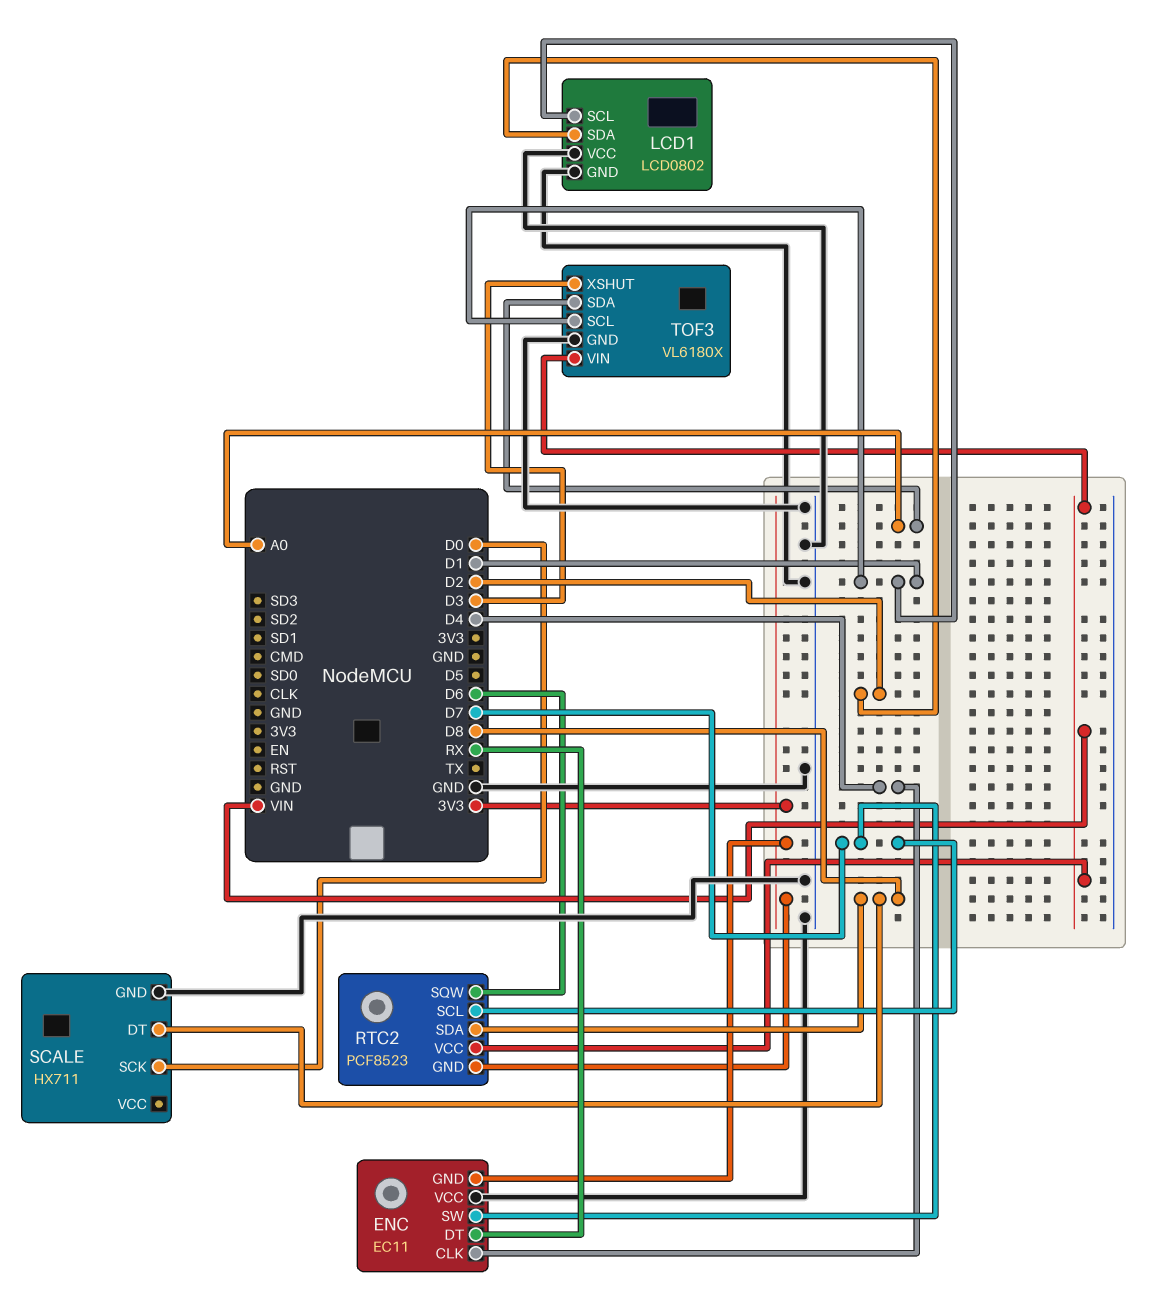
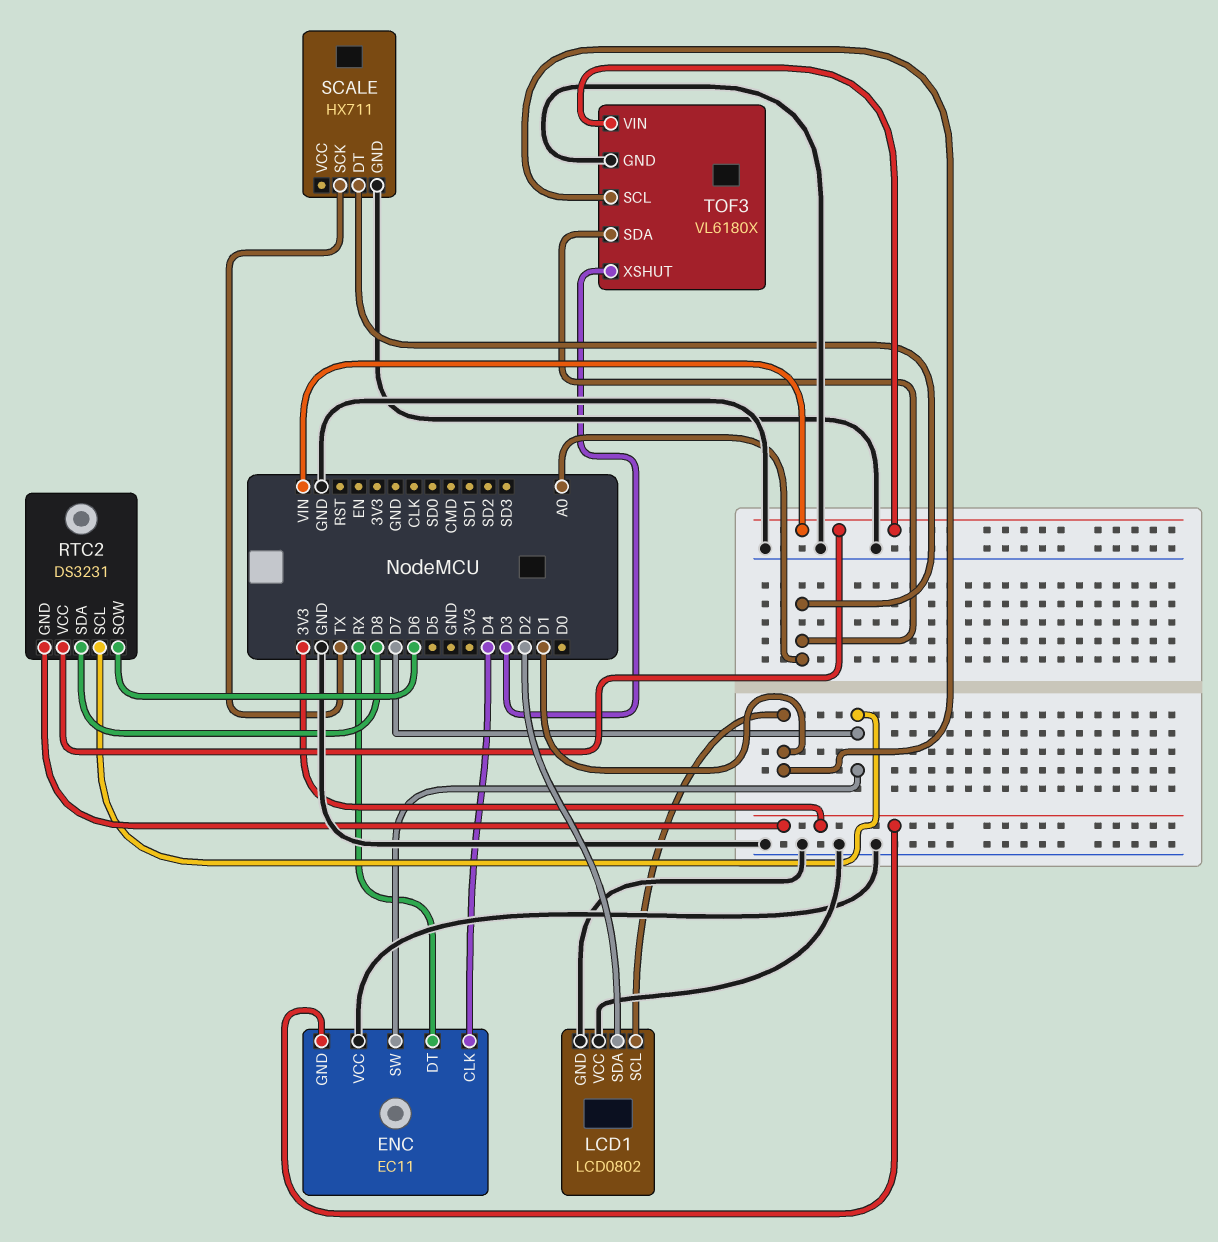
RTC2: PCF8523 -> DS3231
SCALE pin DT: D8 -> A0
SCALE pin SCK: D0 -> TX

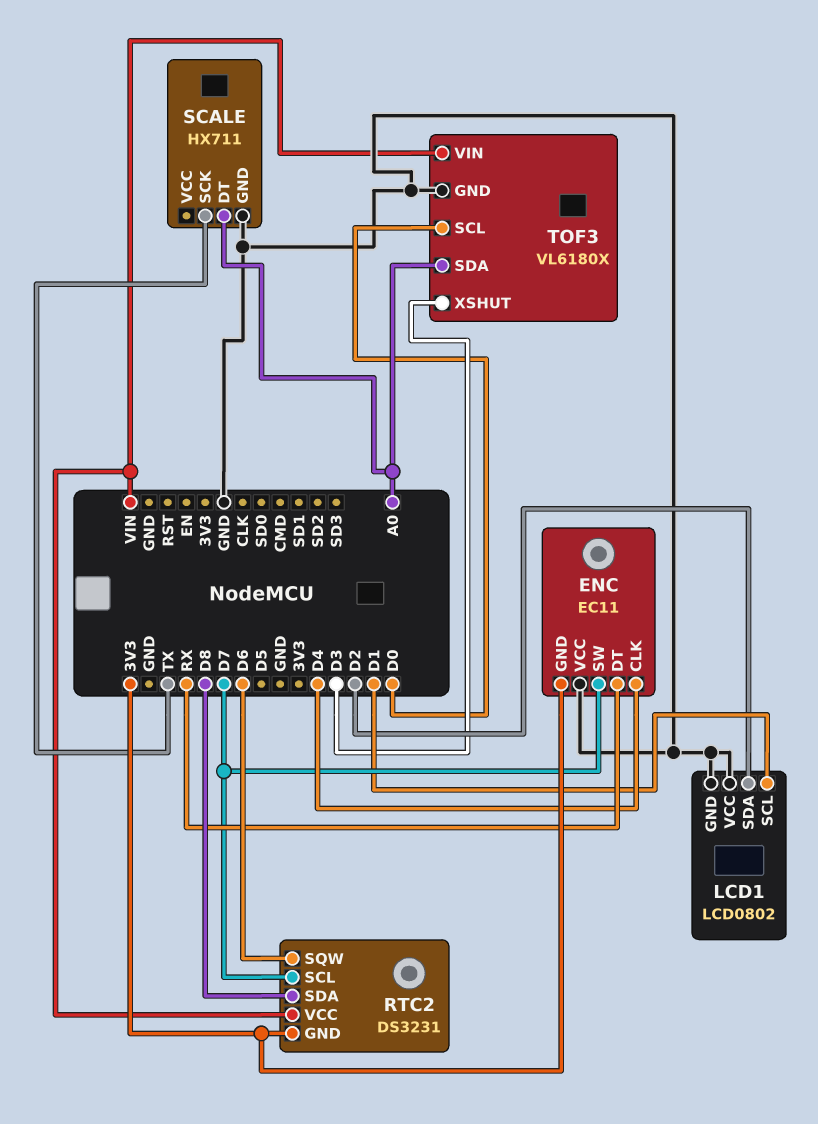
TOF3 pin SCL: D1 -> D0

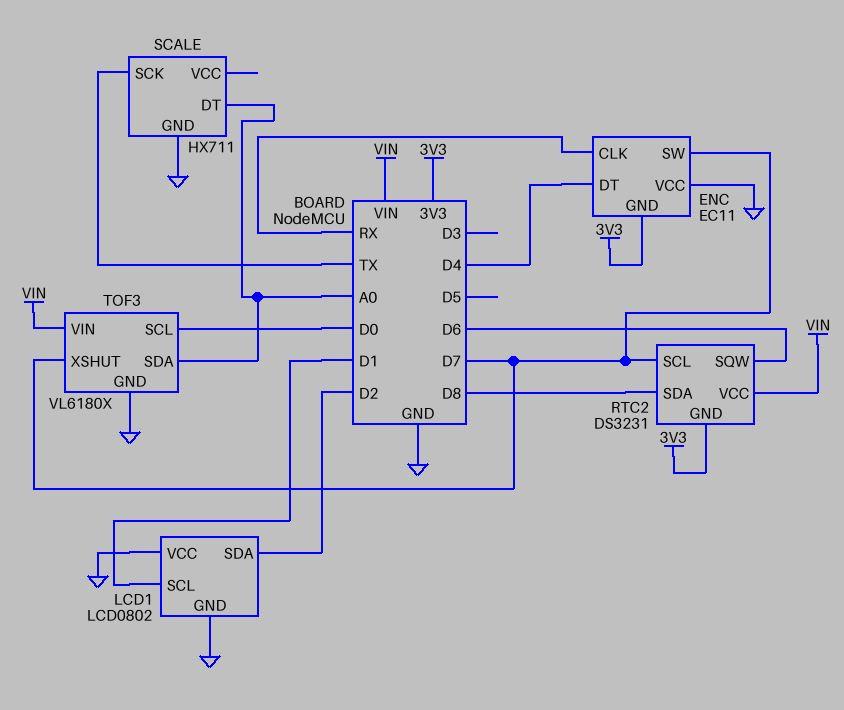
ENC pin CLK: D4 -> RX
ENC pin DT: RX -> D4
TOF3 pin XSHUT: D3 -> D7

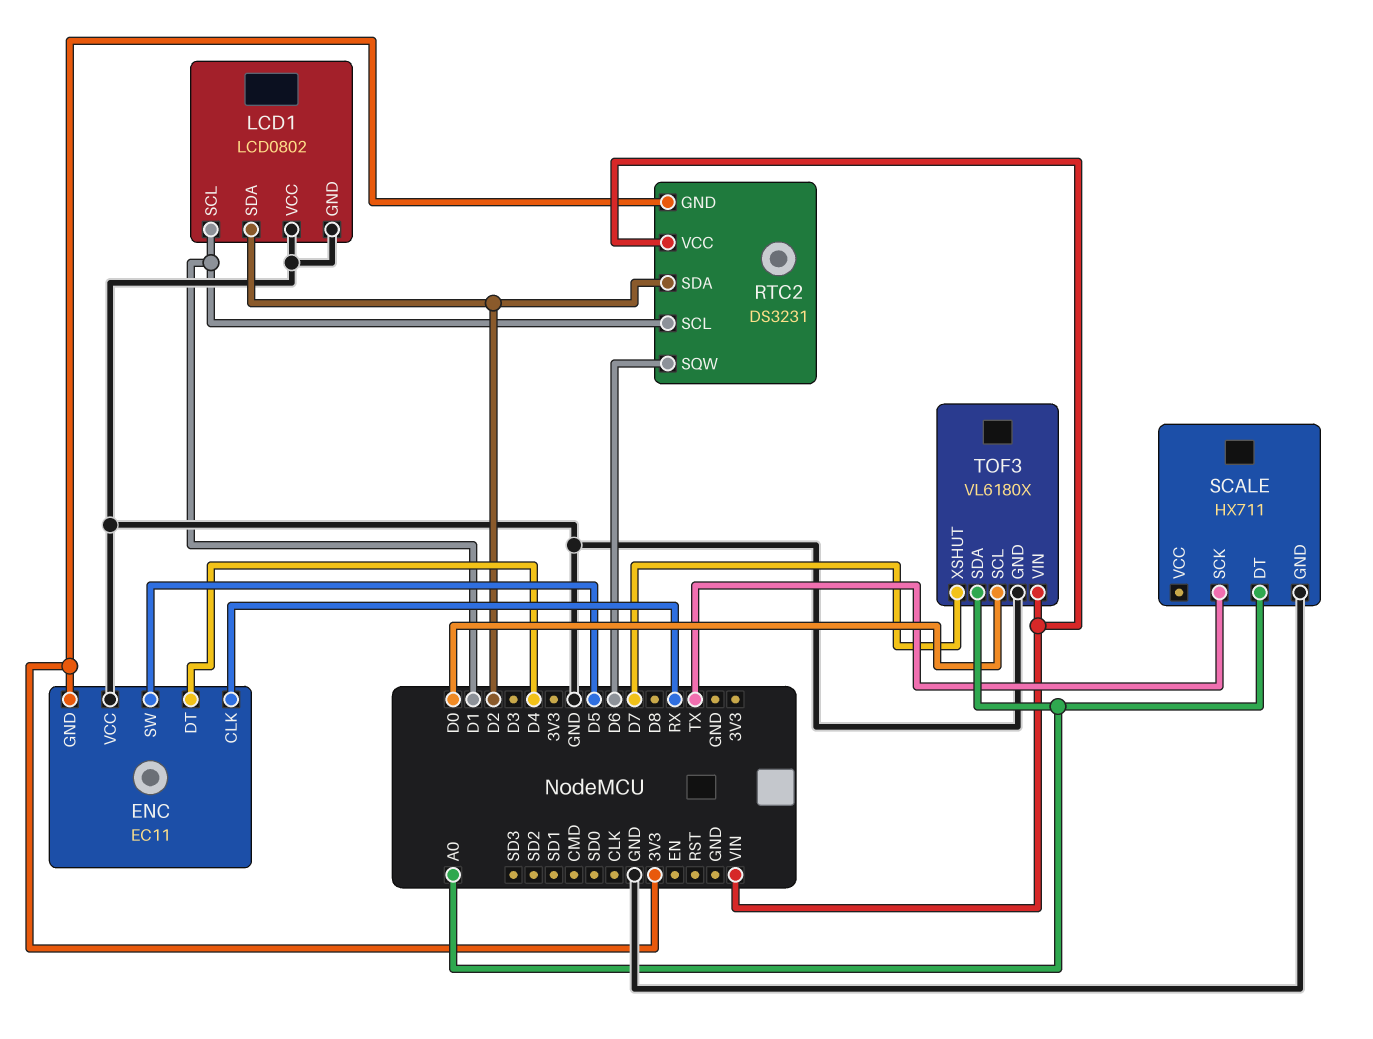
ENC pin SW: D7 -> D5
RTC2 pin SCL: D7 -> D1
RTC2 pin SDA: D8 -> D2

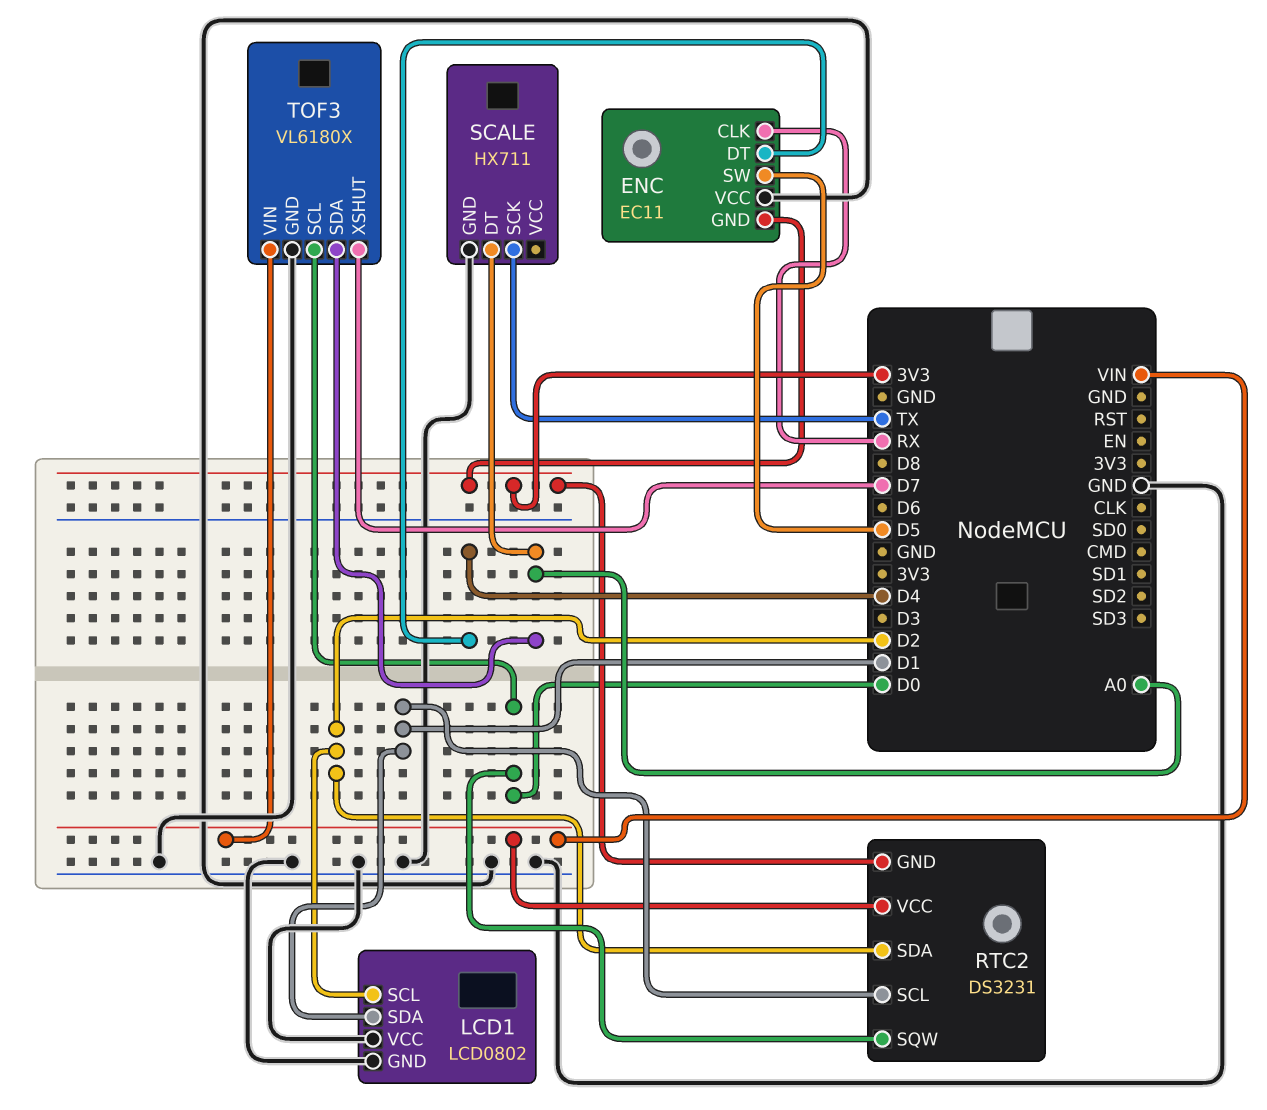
LCD1 pin SCL: D1 -> D2
LCD1 pin SDA: D2 -> D1
RTC2 pin SQW: D6 -> D0

